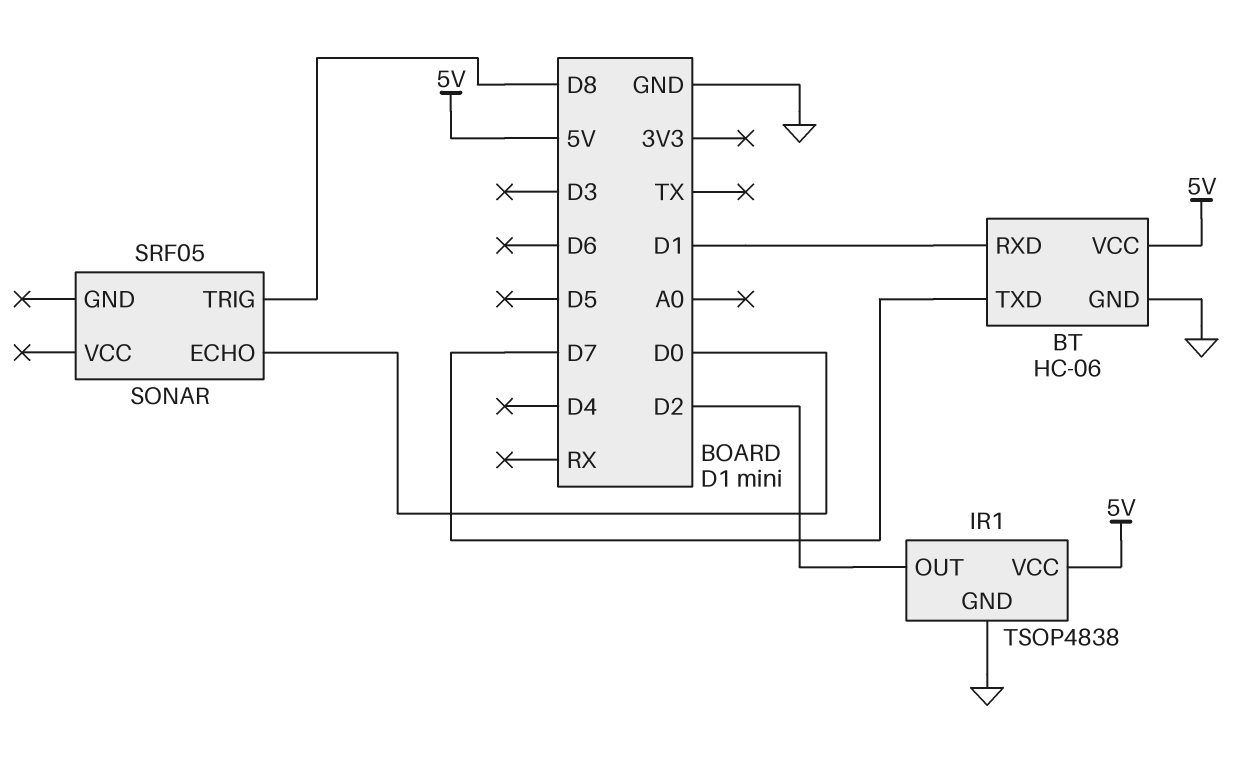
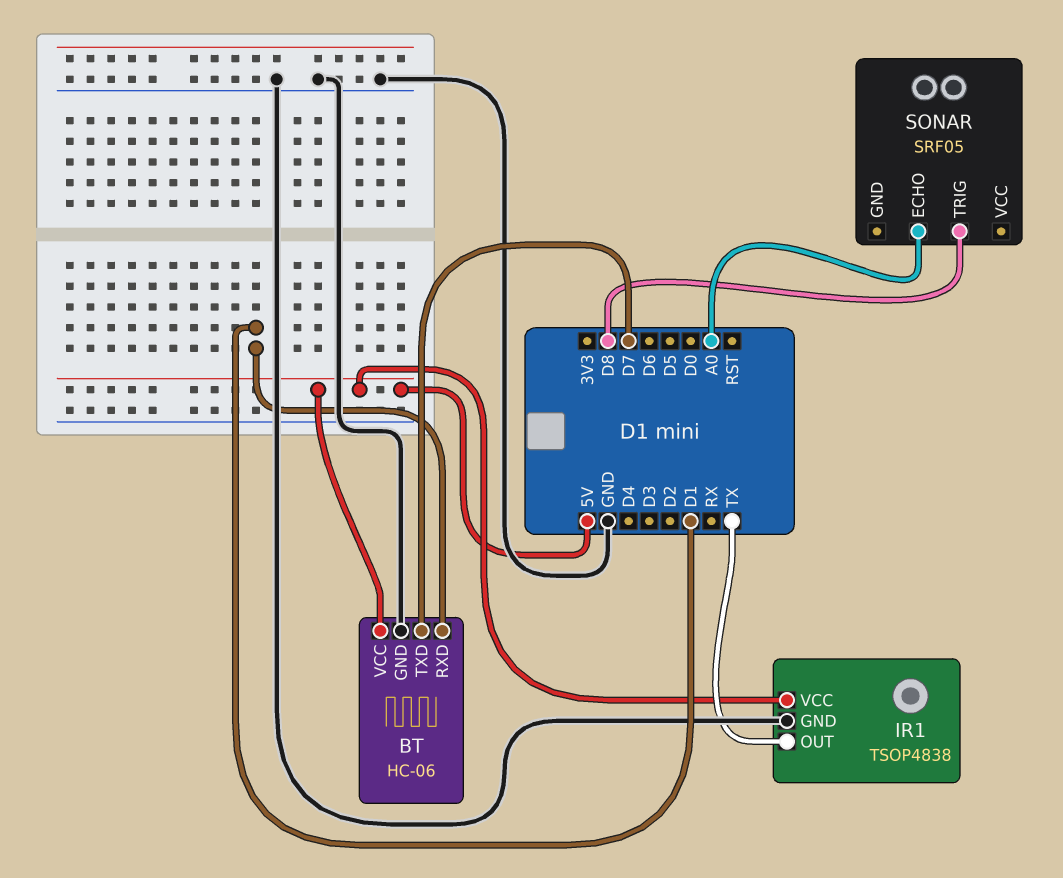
IR1 pin OUT: D2 -> TX
SONAR pin ECHO: D0 -> A0

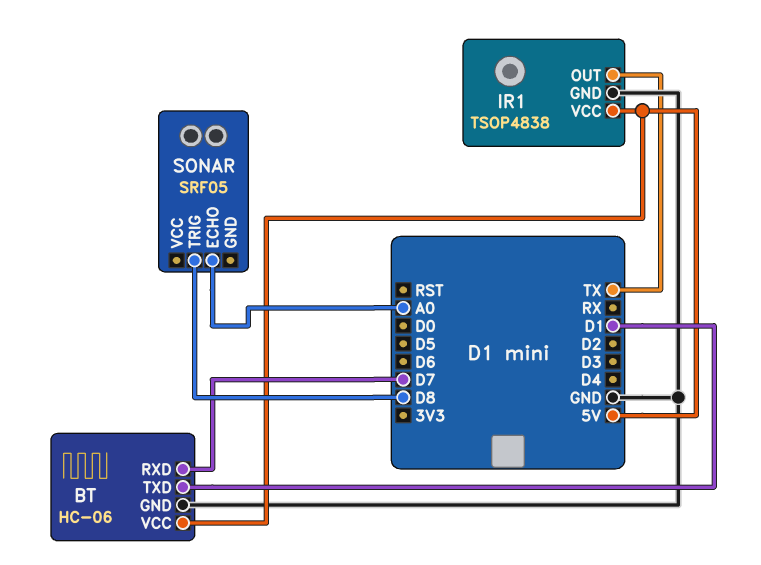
BT pin RXD: D1 -> D7
BT pin TXD: D7 -> D1

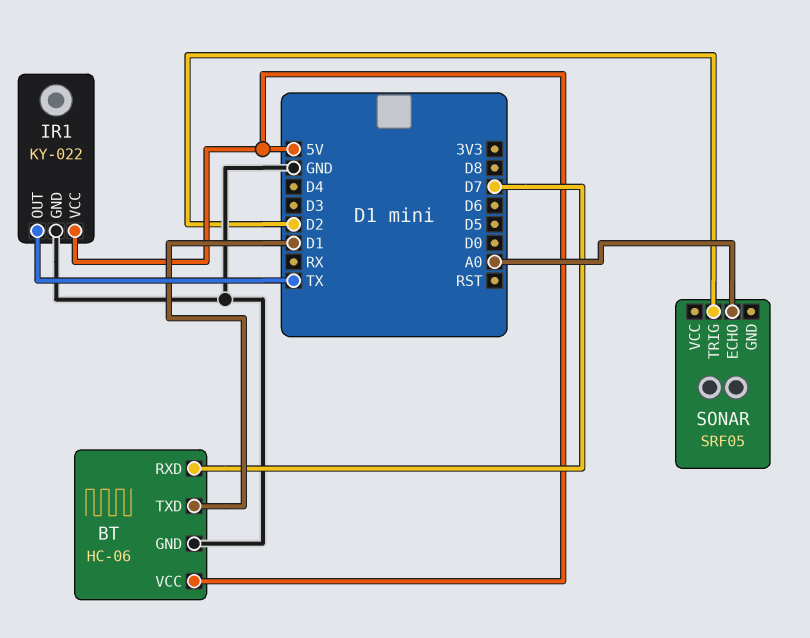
IR1: TSOP4838 -> KY-022
SONAR pin TRIG: D8 -> D2

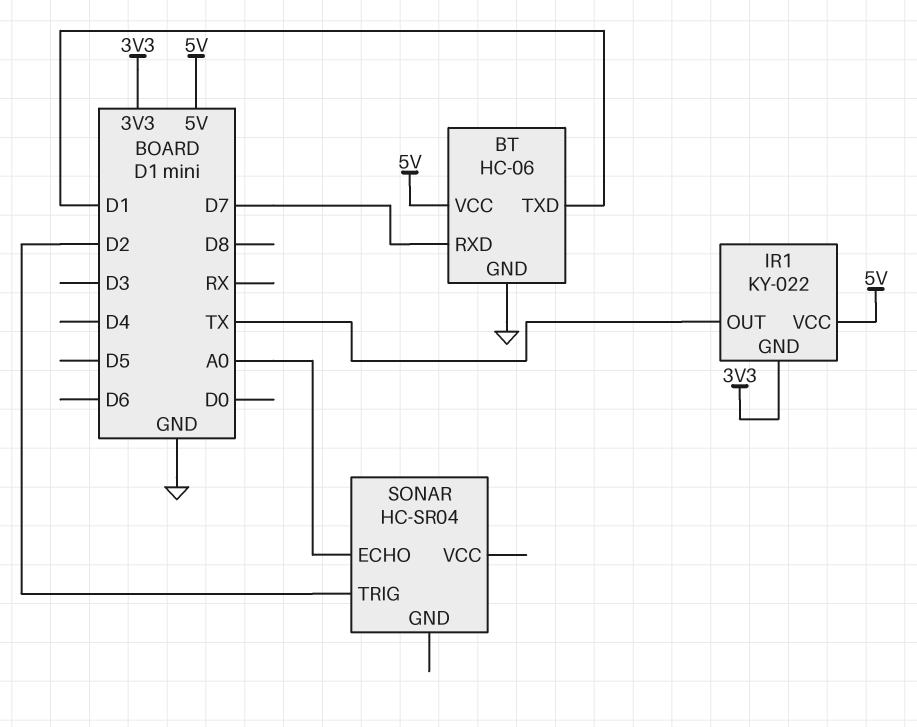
IR1 pin GND: GND -> 3V3
SONAR: SRF05 -> HC-SR04

